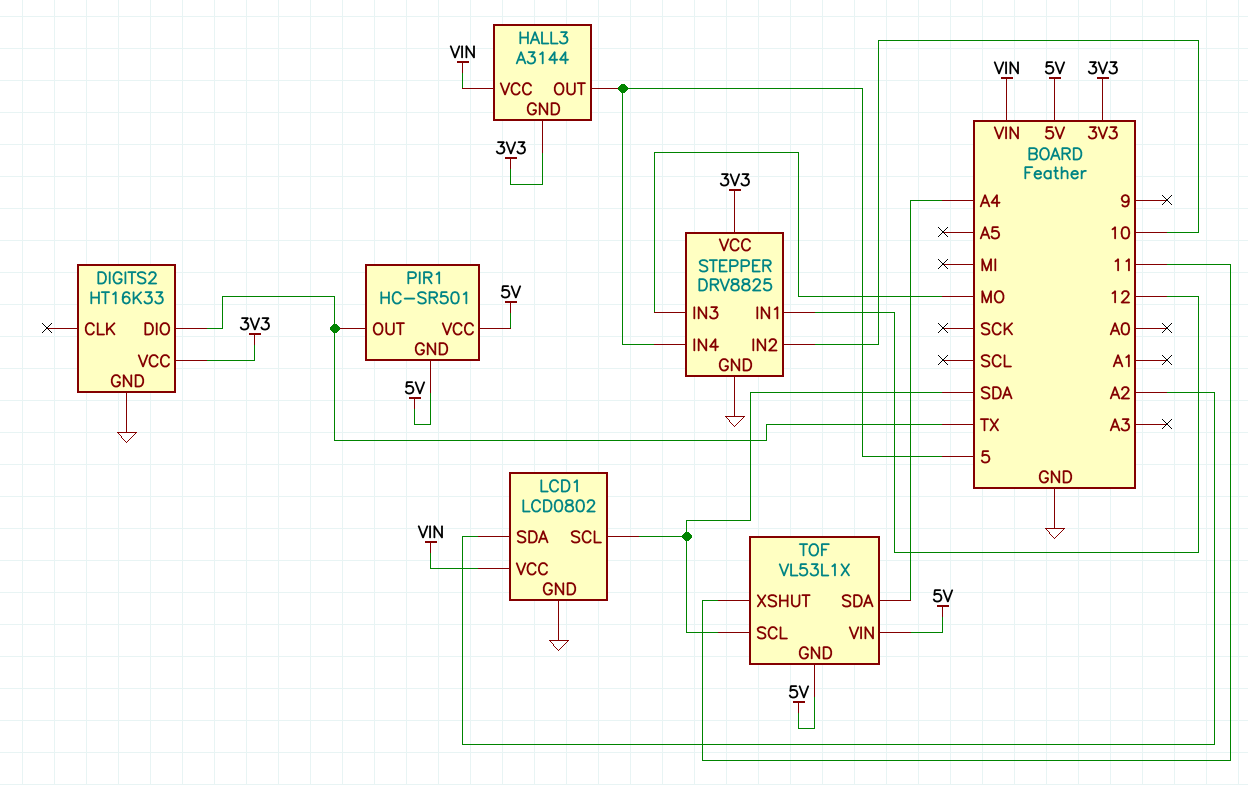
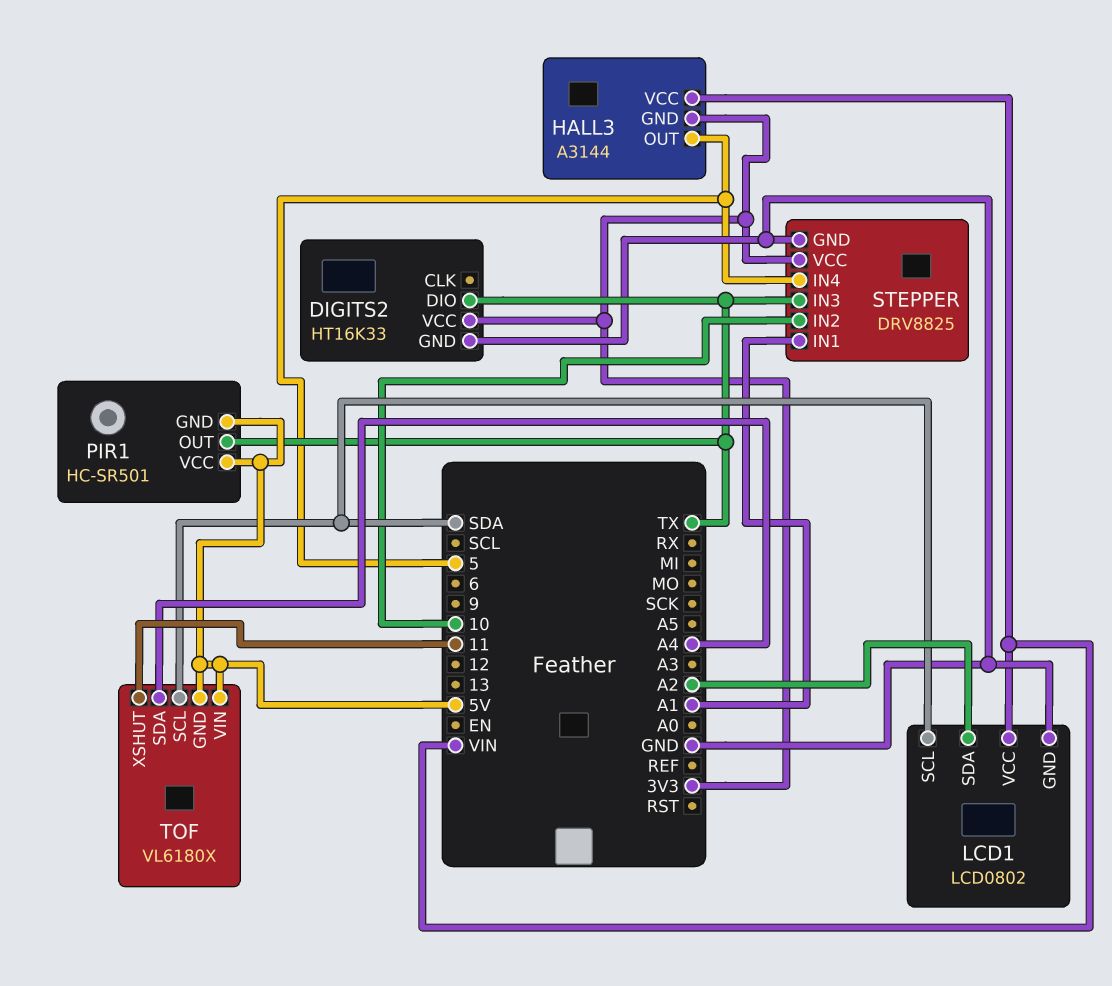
STEPPER pin IN1: 12 -> A1
STEPPER pin IN3: MO -> TX
TOF: VL53L1X -> VL6180X

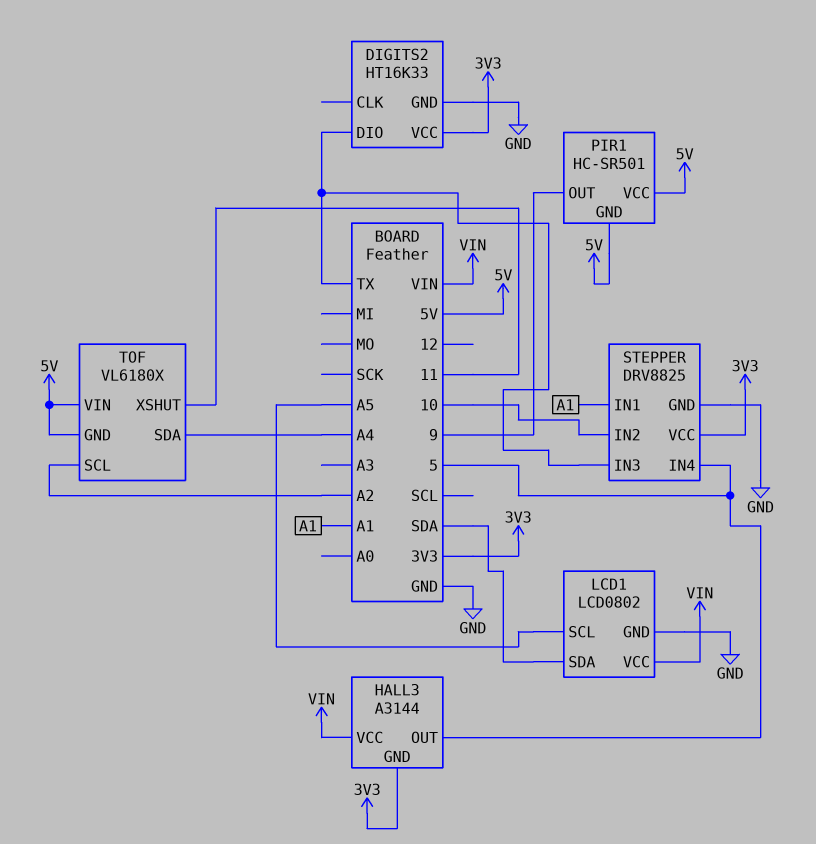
LCD1 pin SCL: SDA -> A5
LCD1 pin SDA: A2 -> SDA
PIR1 pin OUT: TX -> 9
TOF pin SCL: SDA -> A2

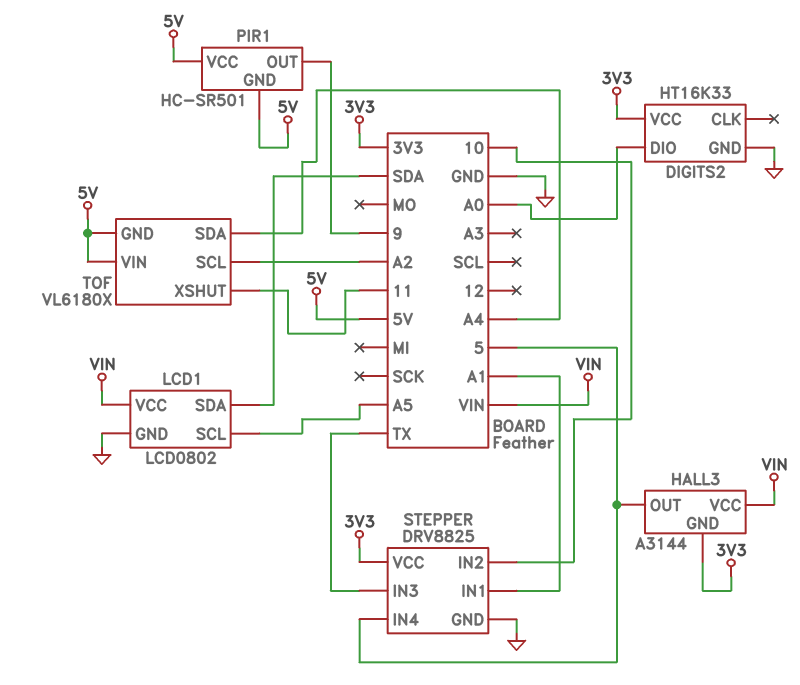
DIGITS2 pin DIO: TX -> A0

